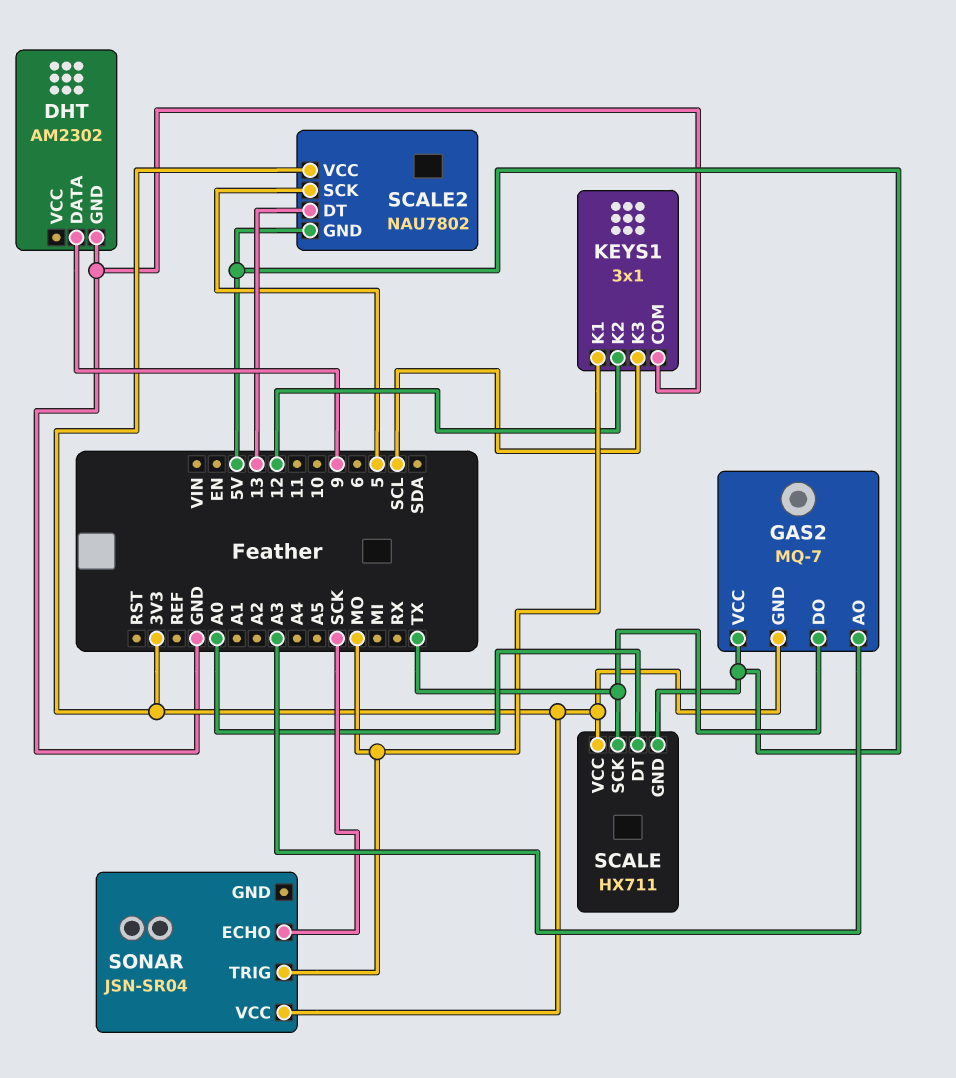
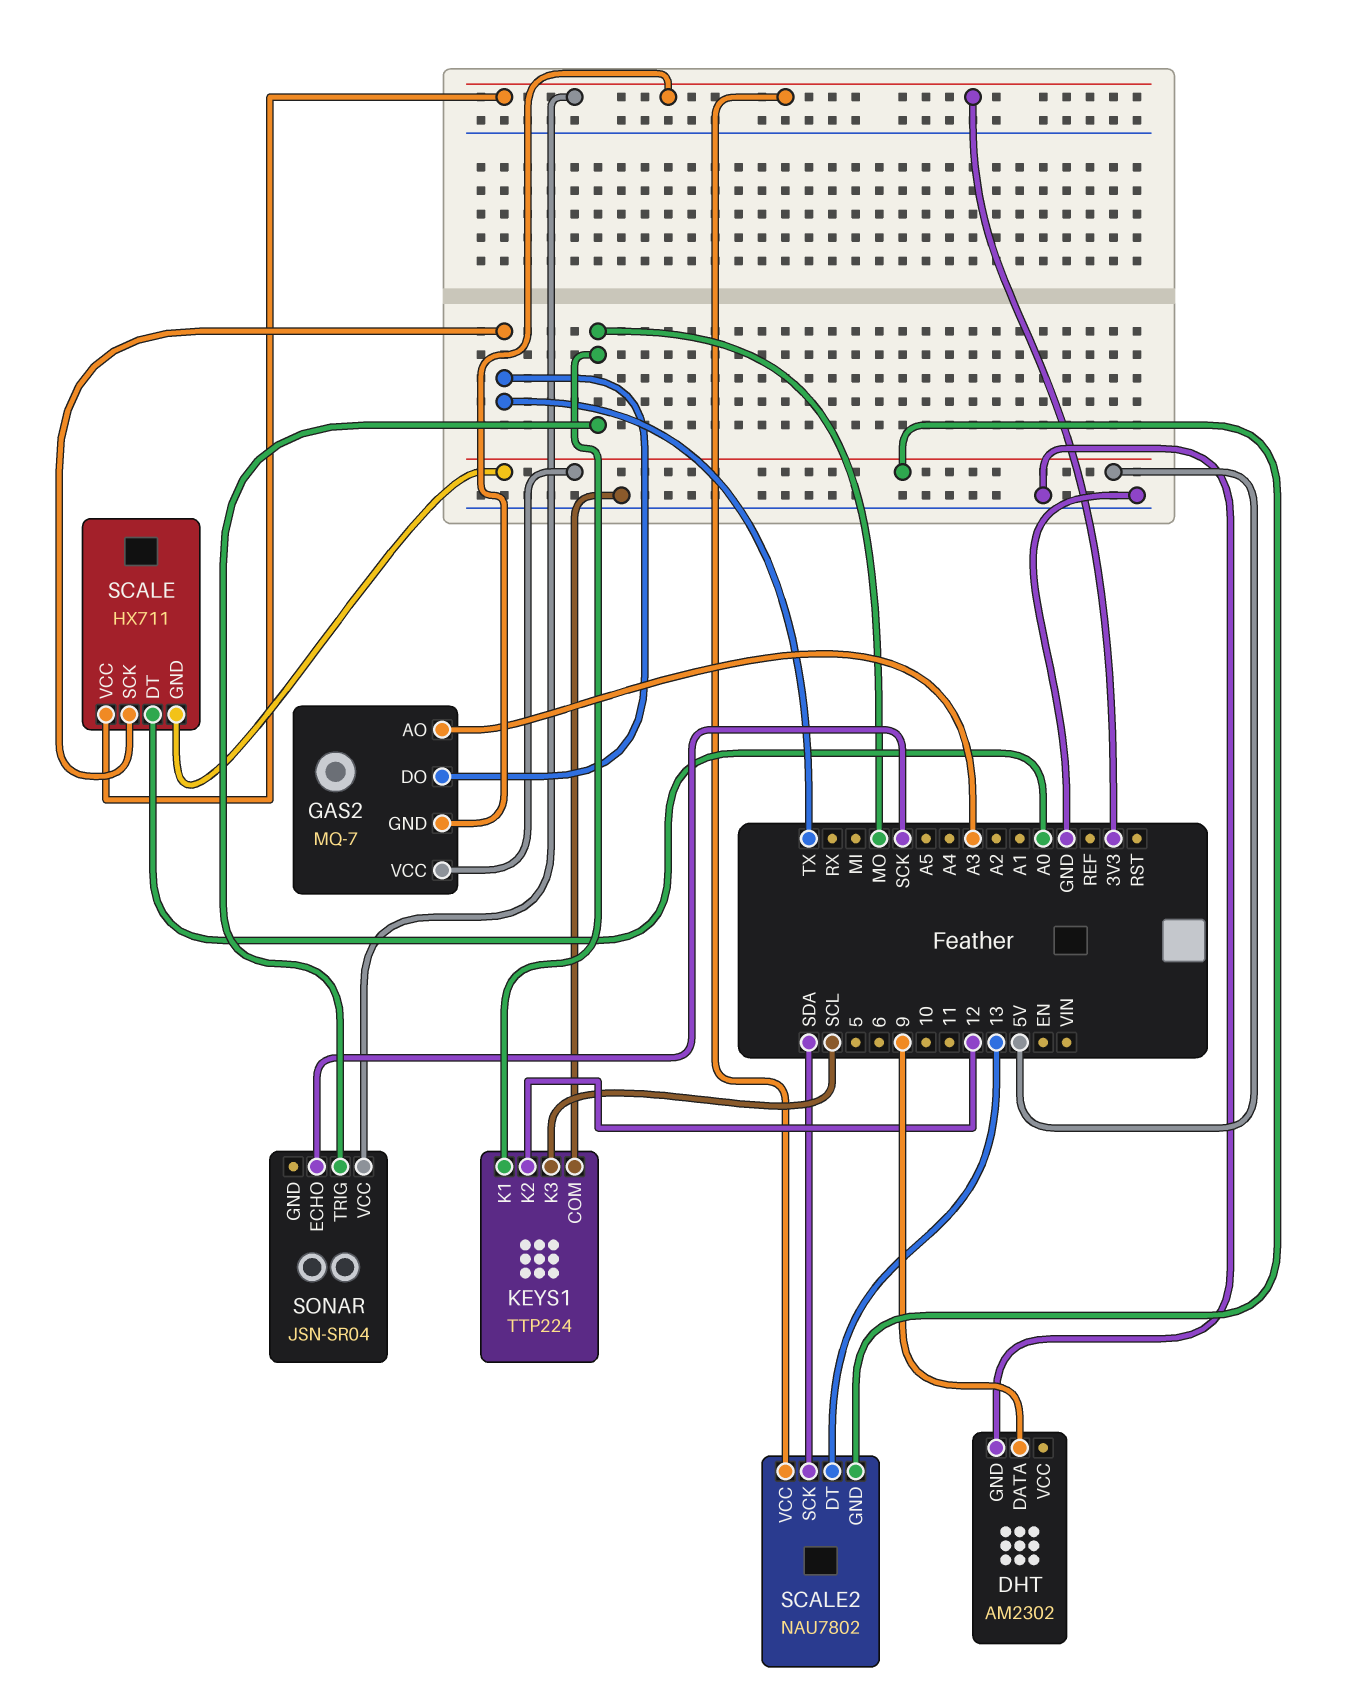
KEYS1: 3x1 -> TTP224
SCALE2 pin SCK: 5 -> SDA

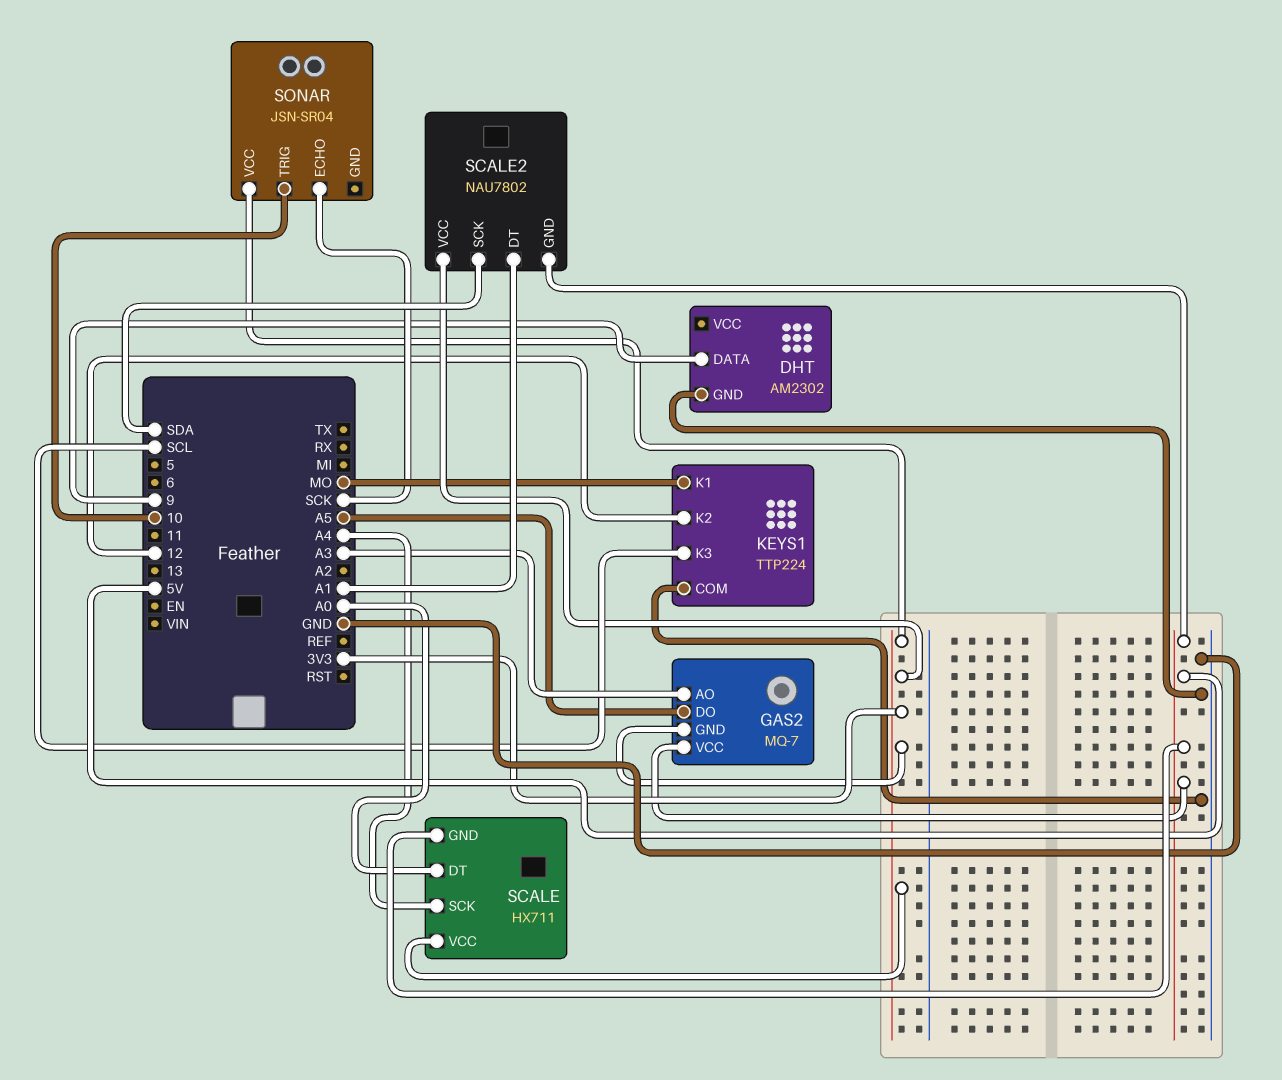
GAS2 pin DO: TX -> A5
SCALE pin SCK: TX -> A4
SCALE2 pin DT: 13 -> A1
SONAR pin TRIG: MO -> 10

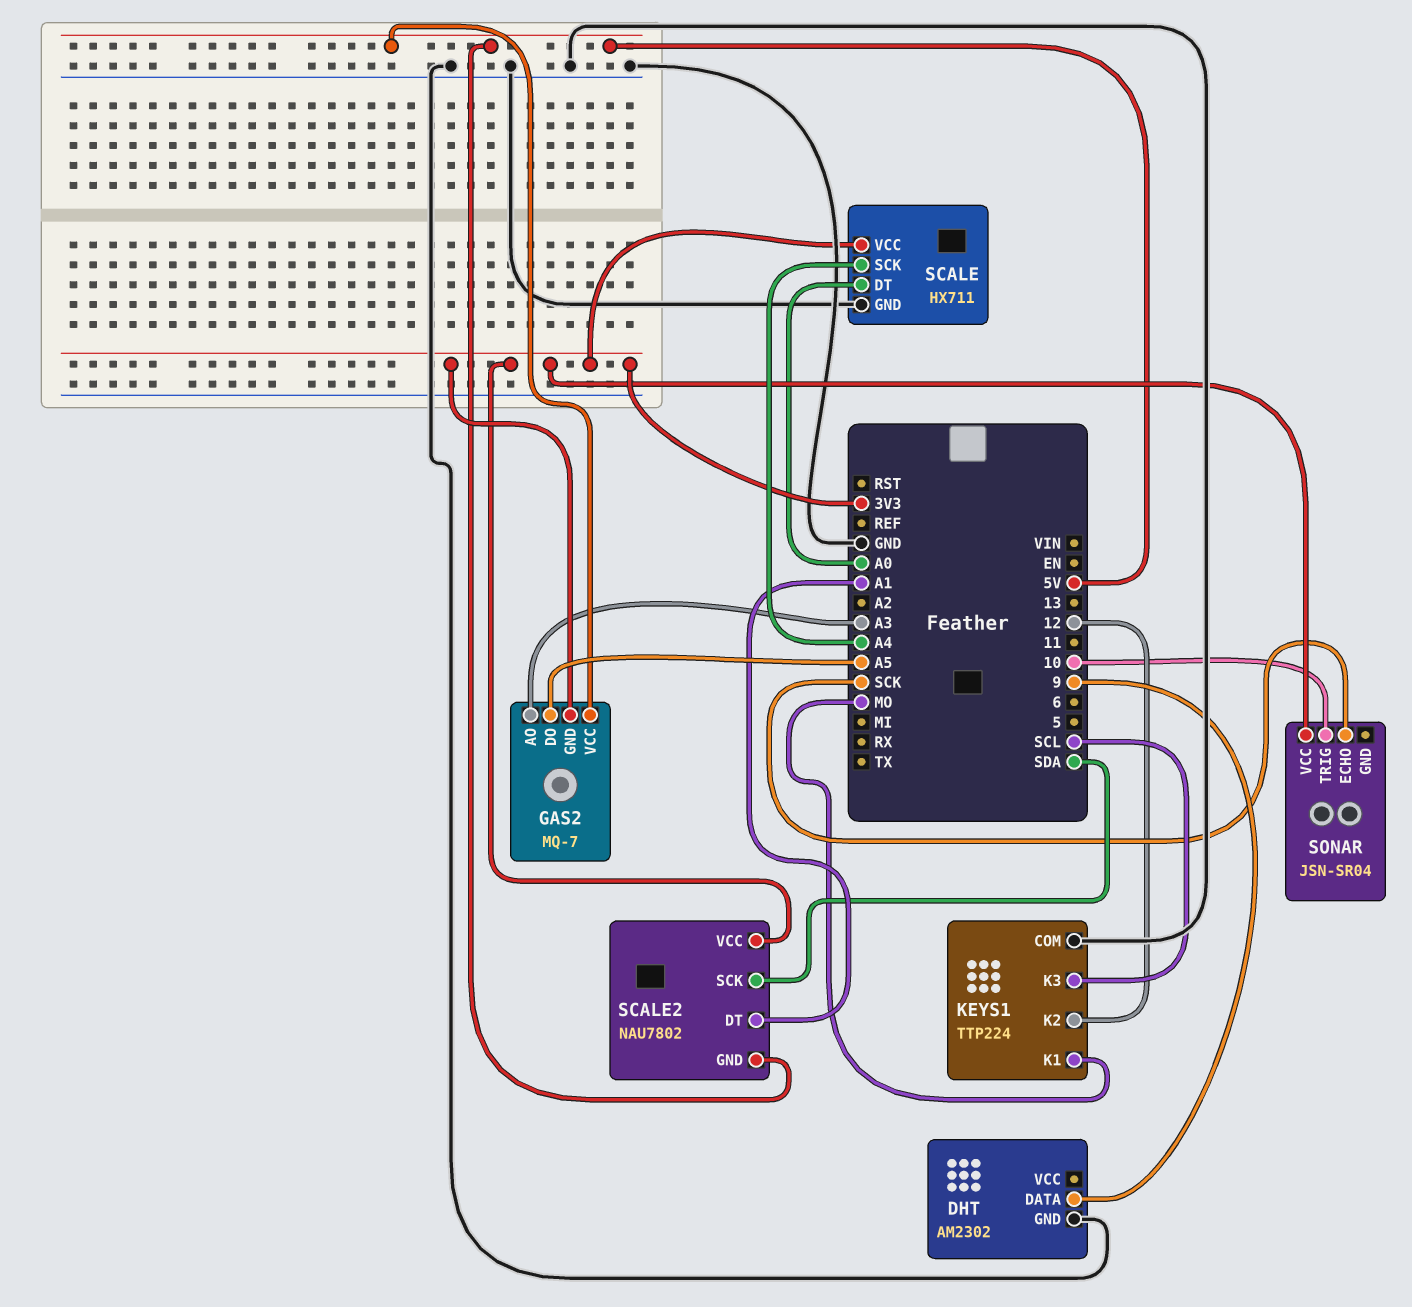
SCALE pin GND: 5V -> GND

